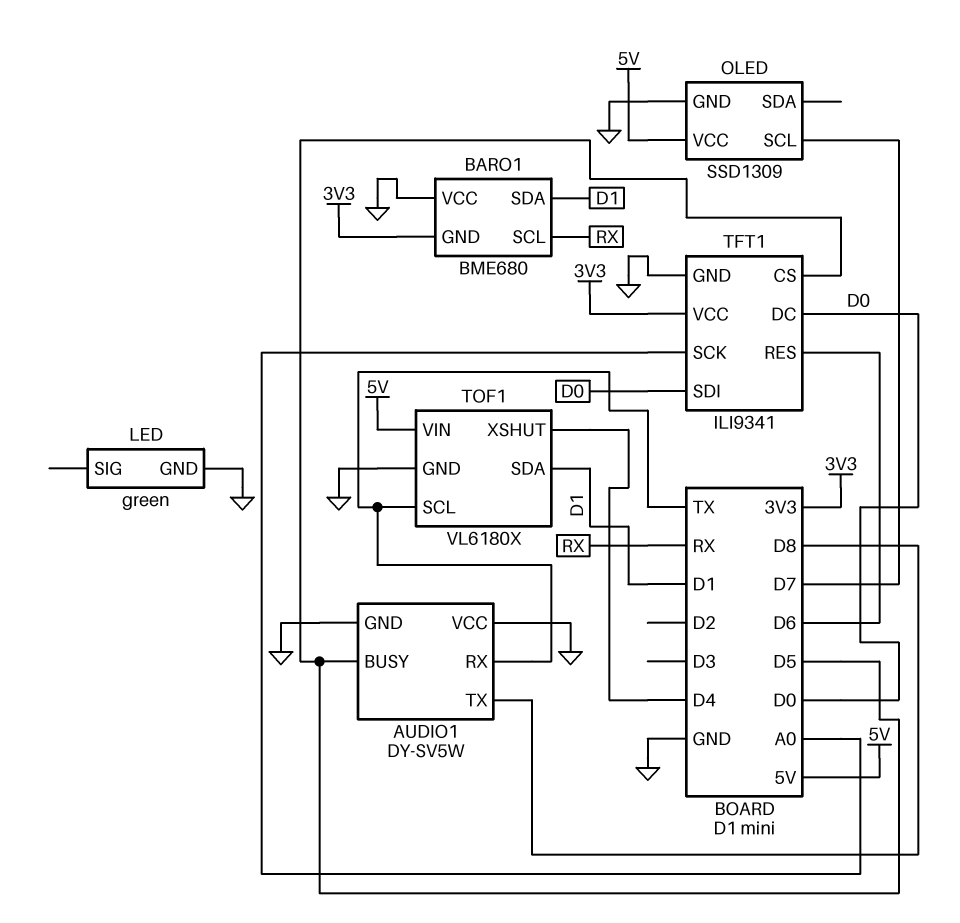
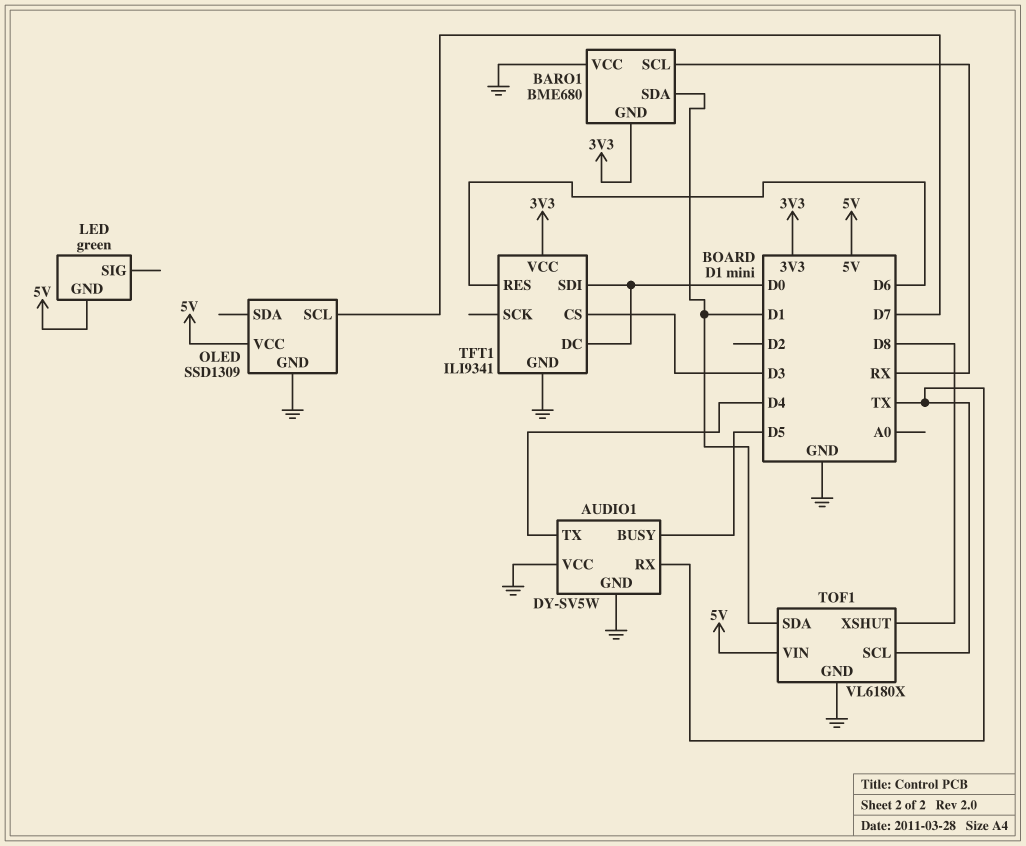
AUDIO1 pin TX: D8 -> D4
LED pin GND: GND -> 5V
TFT1 pin CS: D5 -> D3
TFT1 pin SCK: A0 -> none
TOF1 pin XSHUT: D4 -> D8

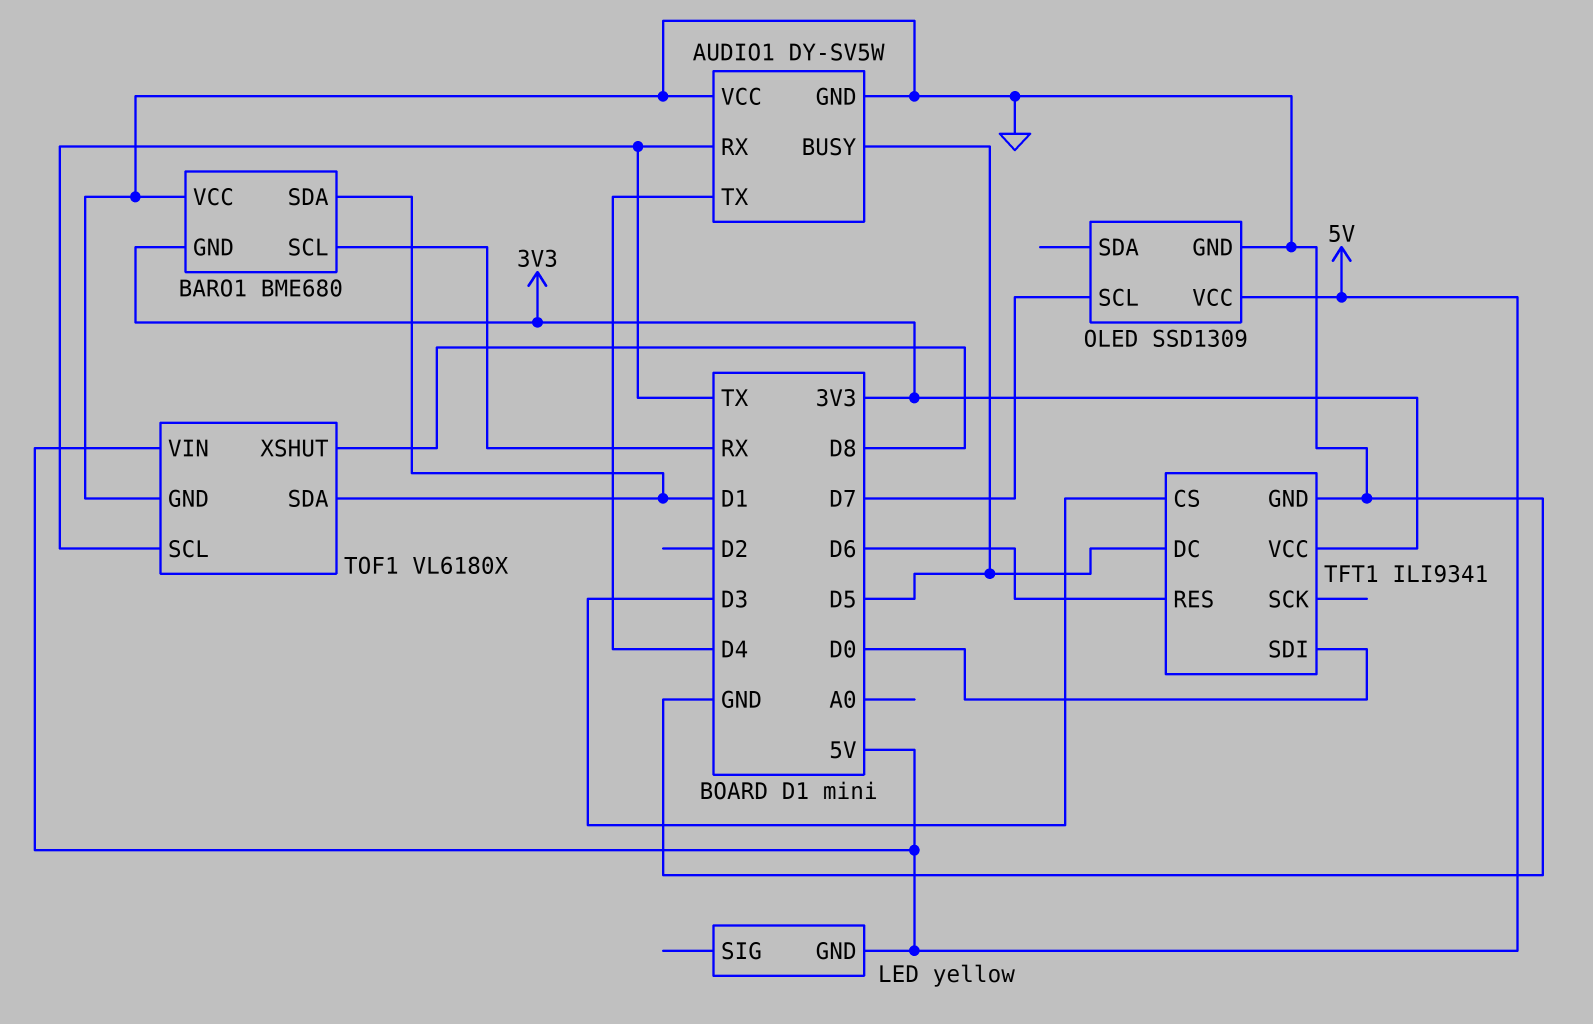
LED: green -> yellow
TFT1 pin DC: D0 -> D5

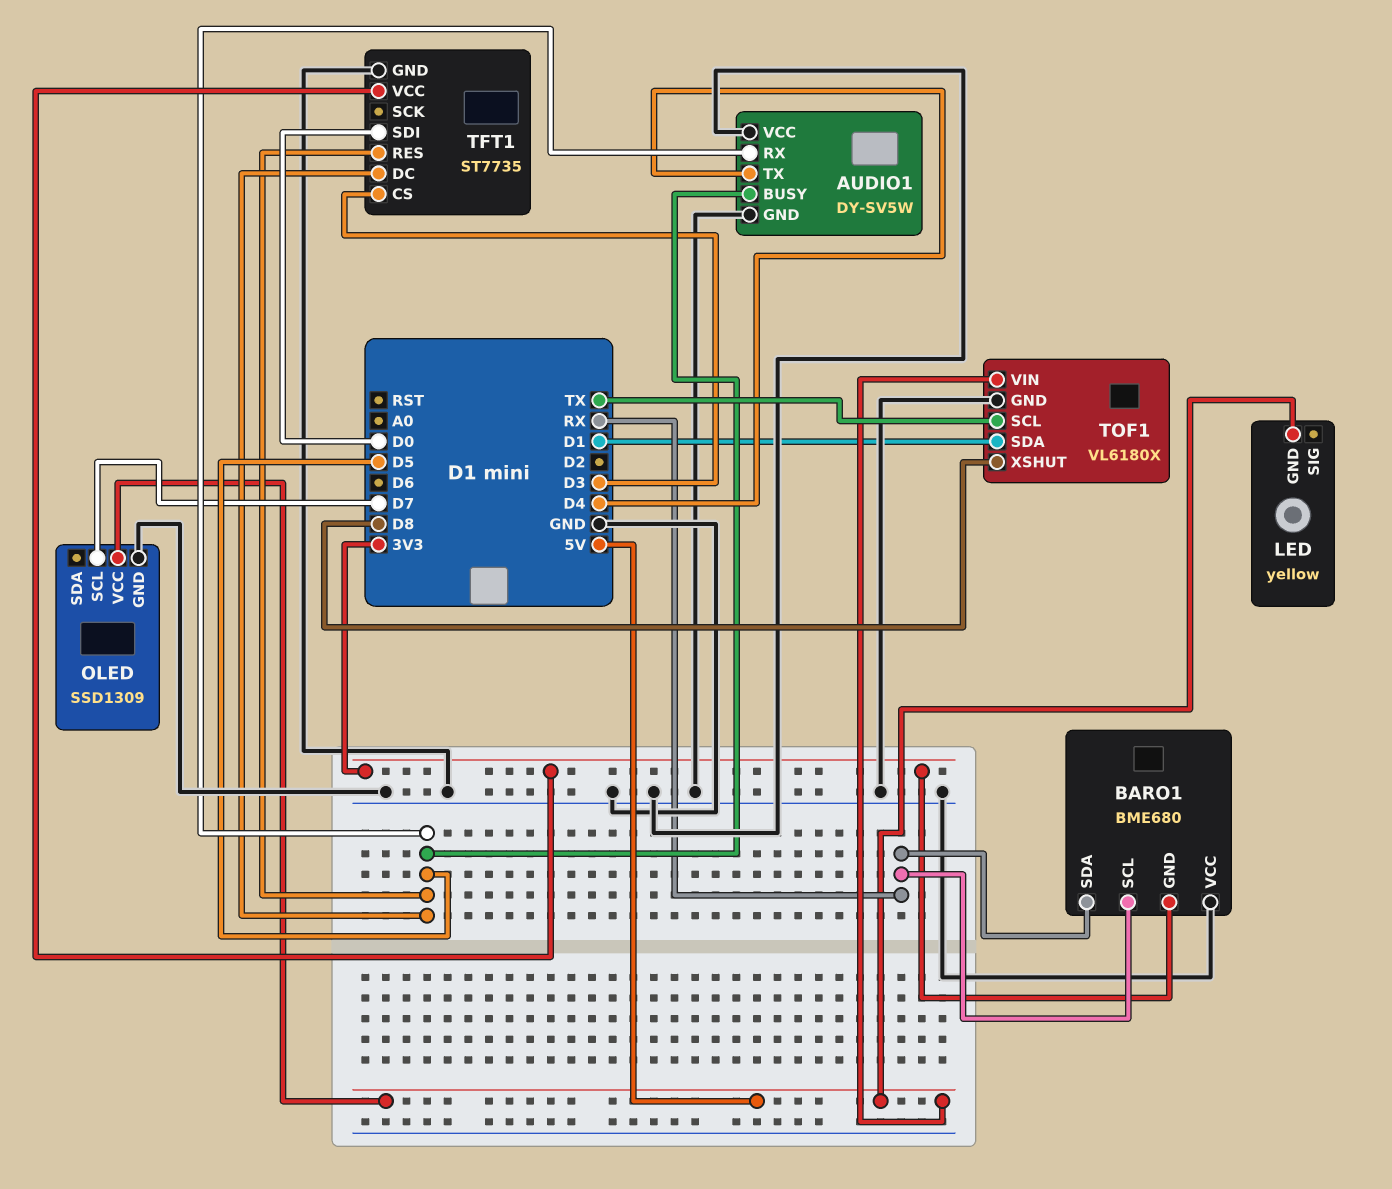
AUDIO1 pin RX: TX -> D5
BARO1 pin SDA: D1 -> RX
TFT1: ILI9341 -> ST7735
TFT1 pin RES: D6 -> D5

